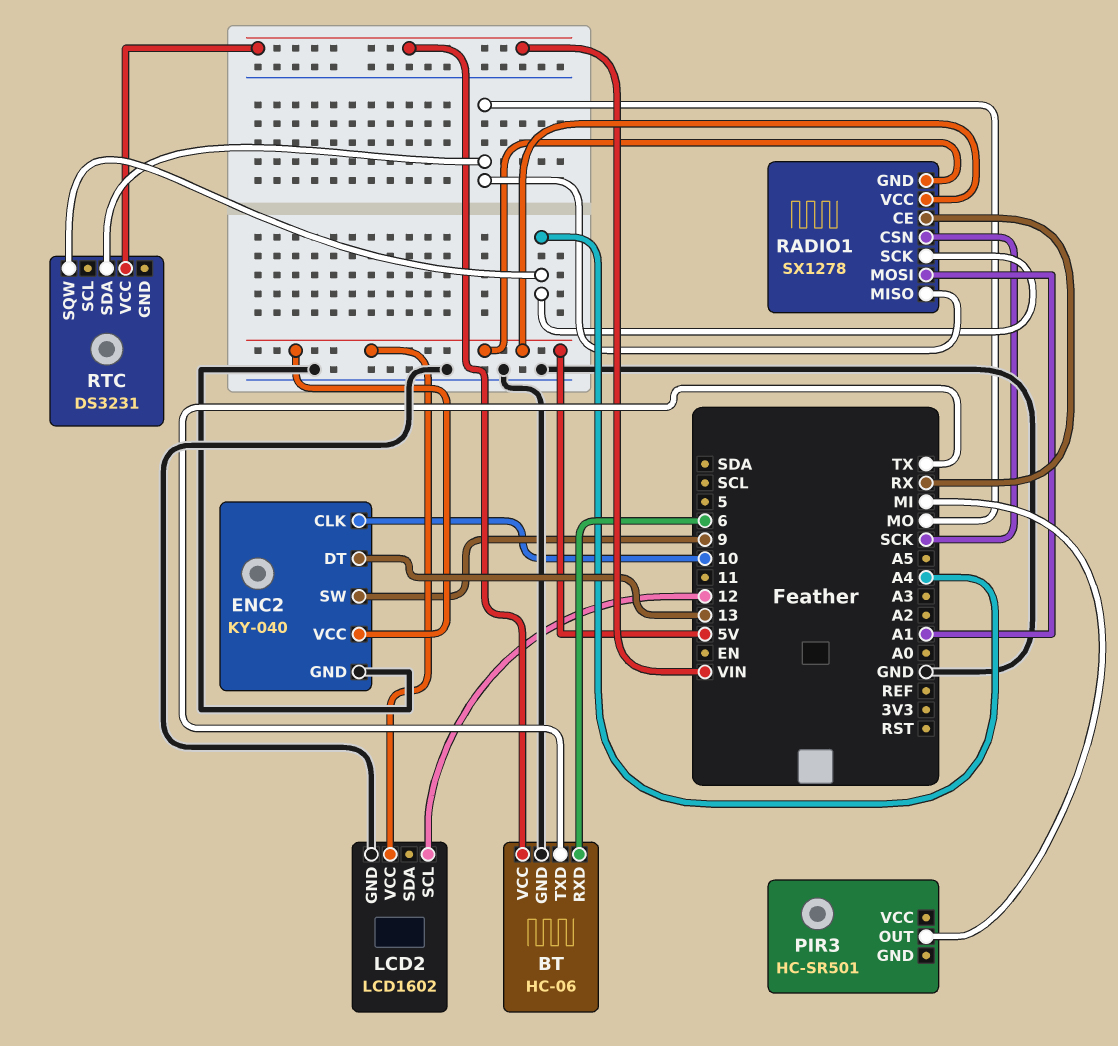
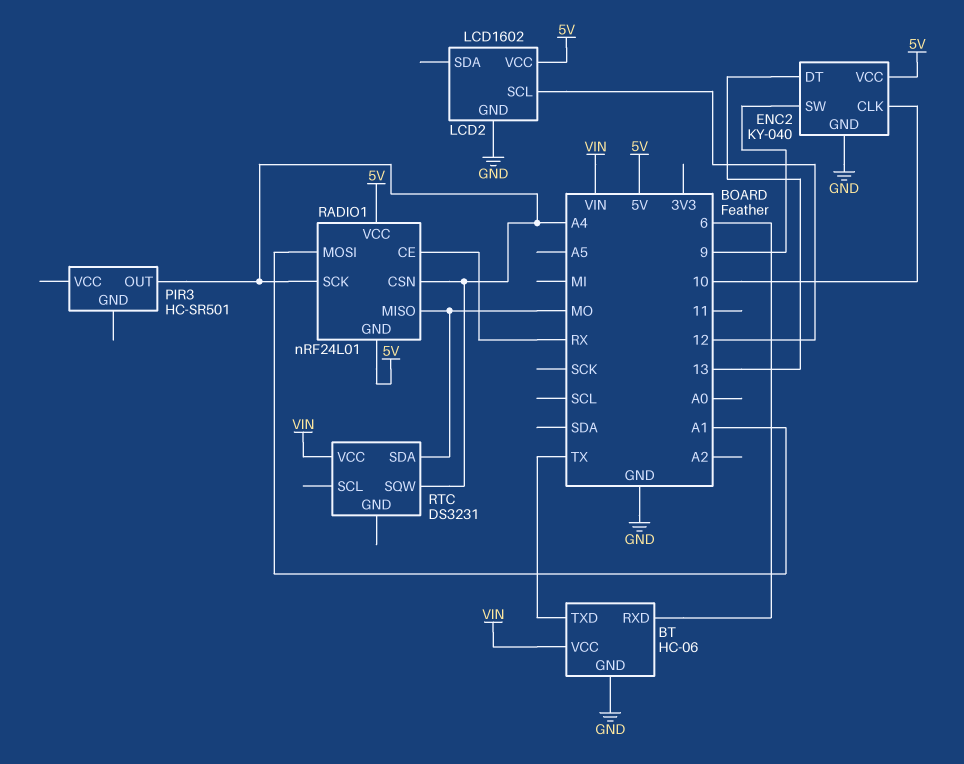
PIR3 pin OUT: MI -> A4
RADIO1: SX1278 -> nRF24L01
RADIO1 pin CSN: SCK -> A4

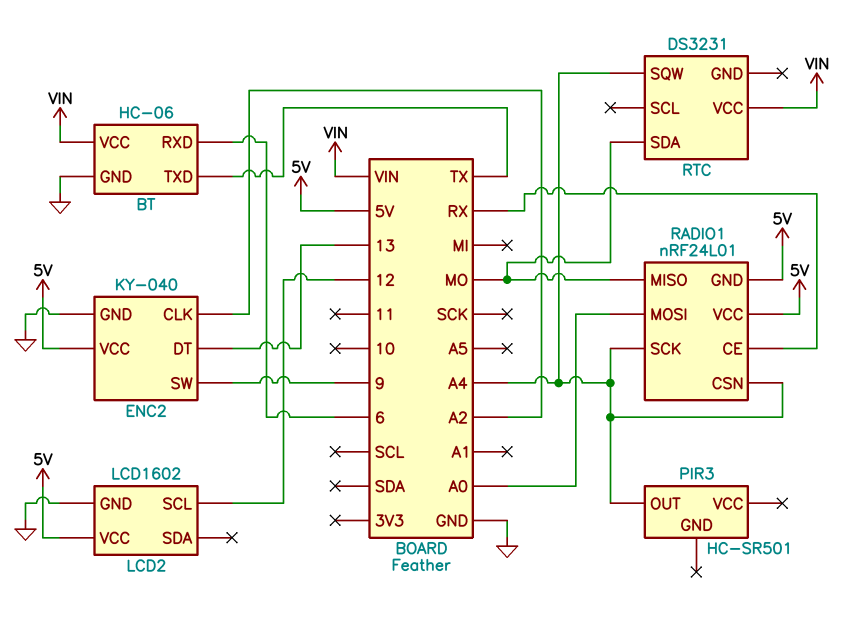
ENC2 pin CLK: 10 -> A2
RADIO1 pin MOSI: A1 -> A0

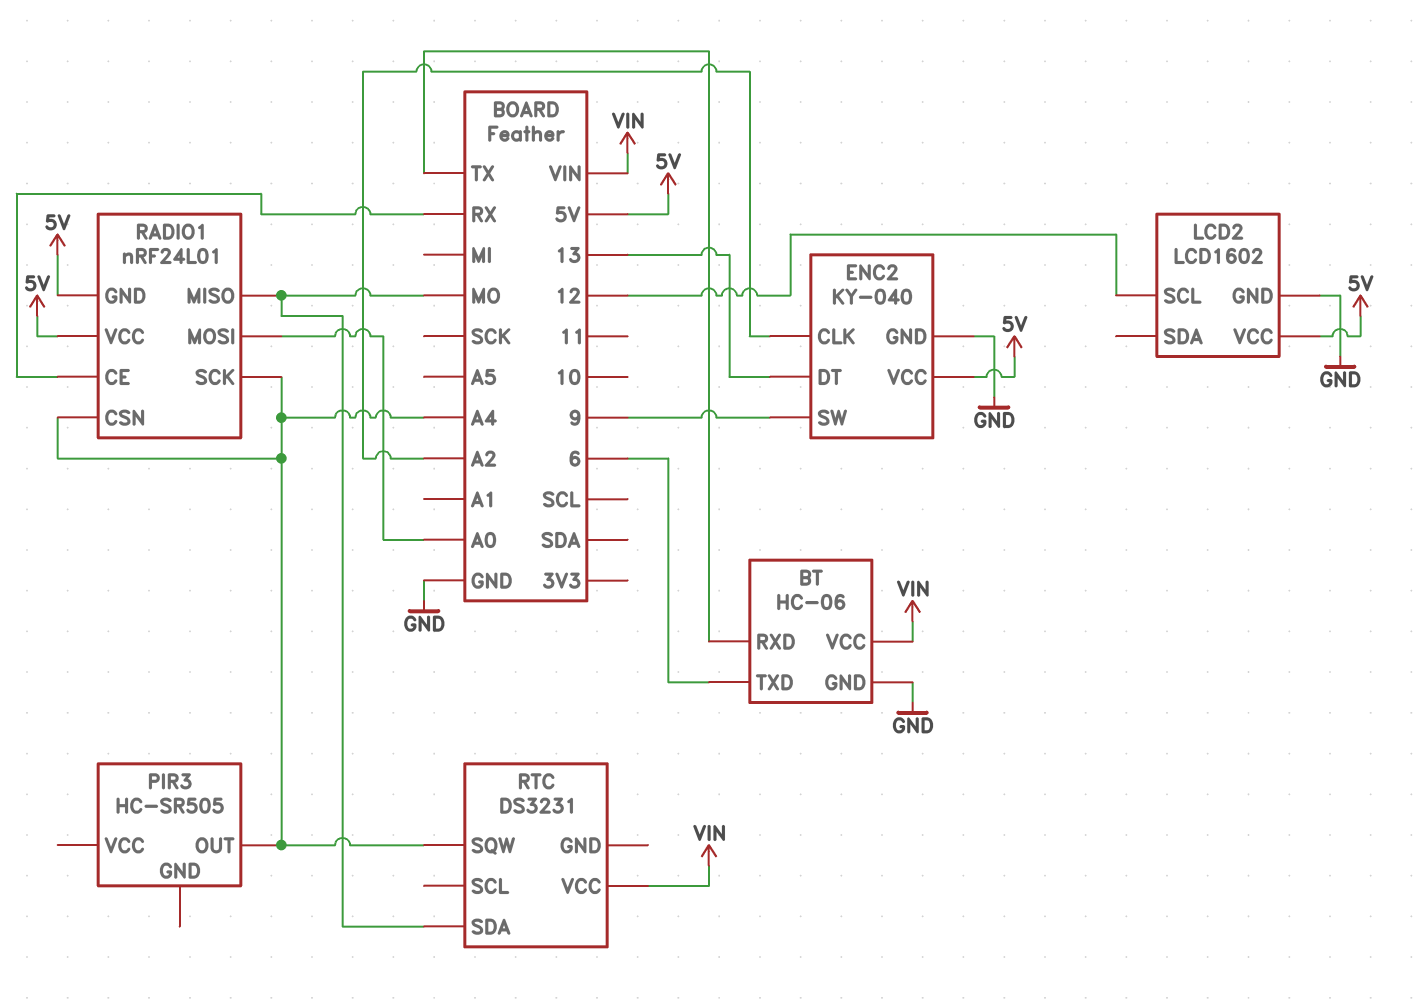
BT pin RXD: 6 -> TX
BT pin TXD: TX -> 6
PIR3: HC-SR501 -> HC-SR505

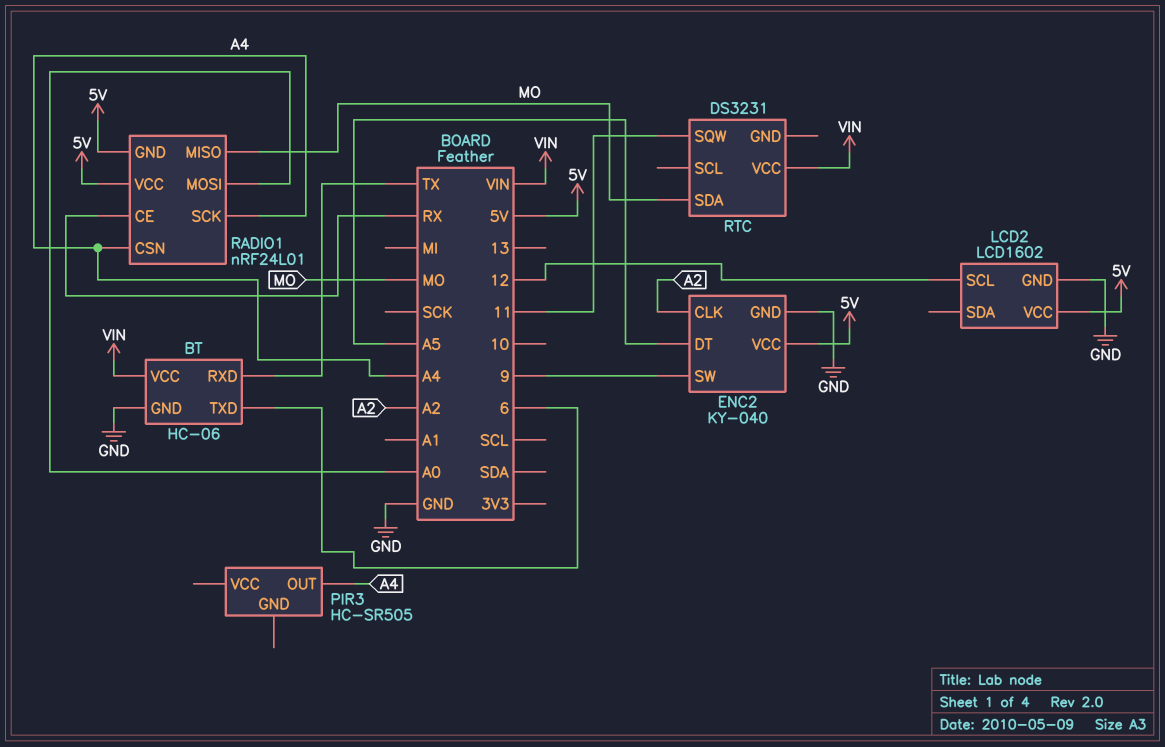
ENC2 pin DT: 13 -> A5
RTC pin SQW: A4 -> 11

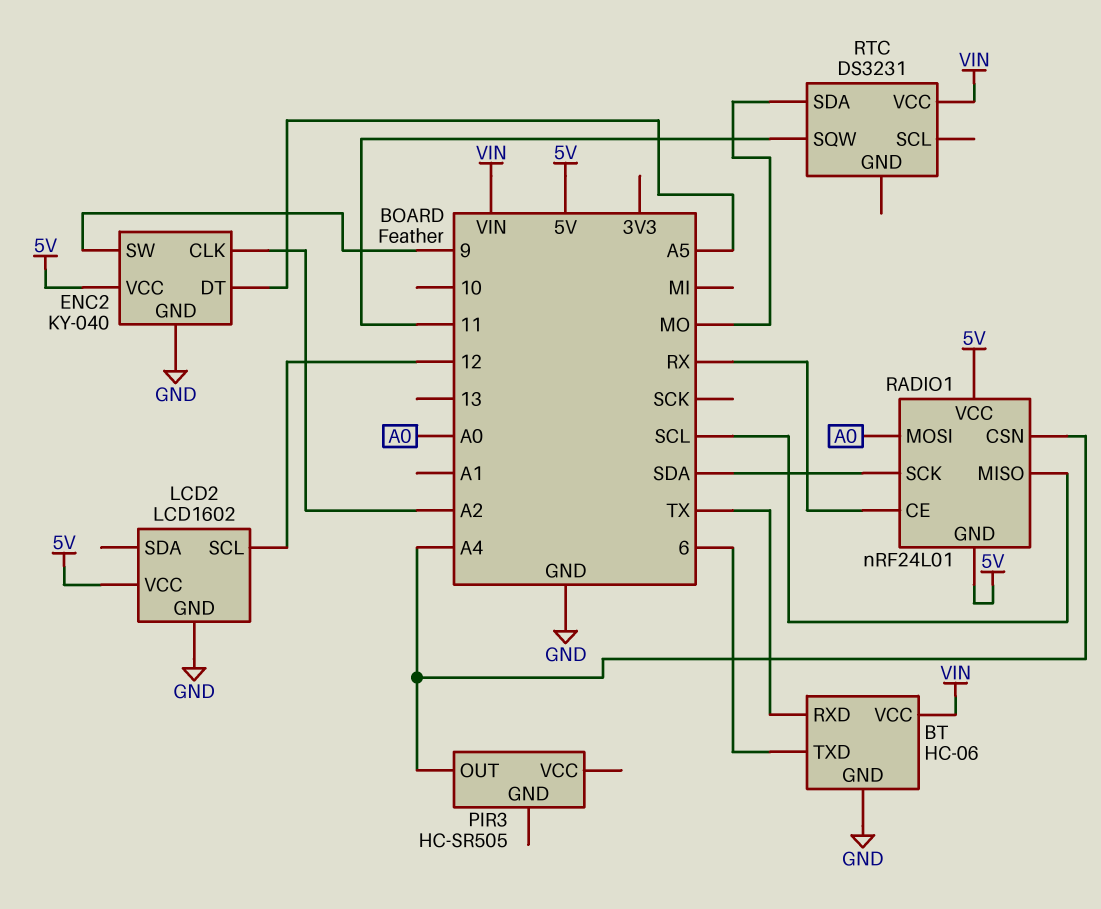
RADIO1 pin MISO: MO -> SCL
RADIO1 pin SCK: A4 -> SDA

